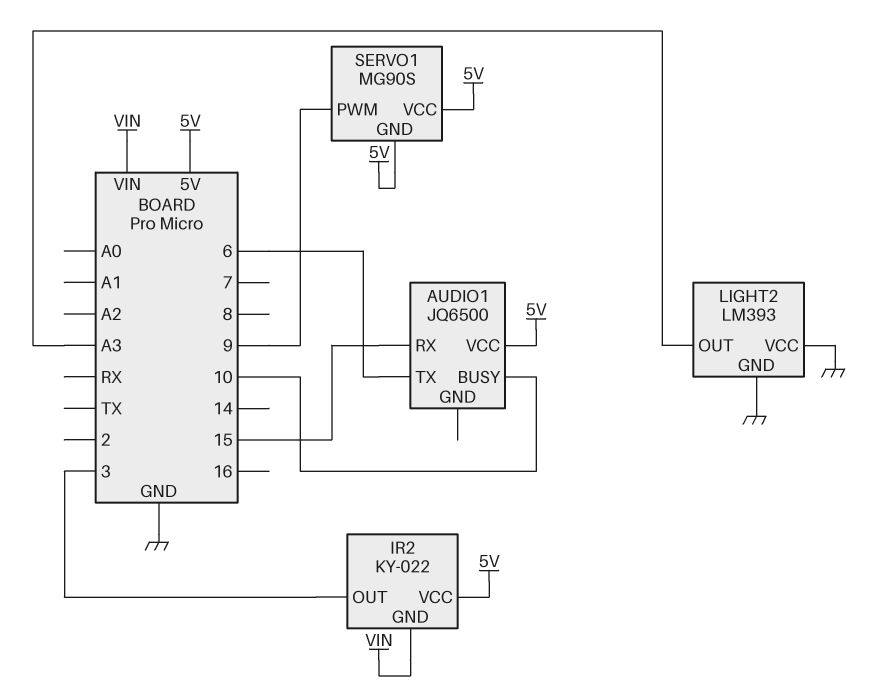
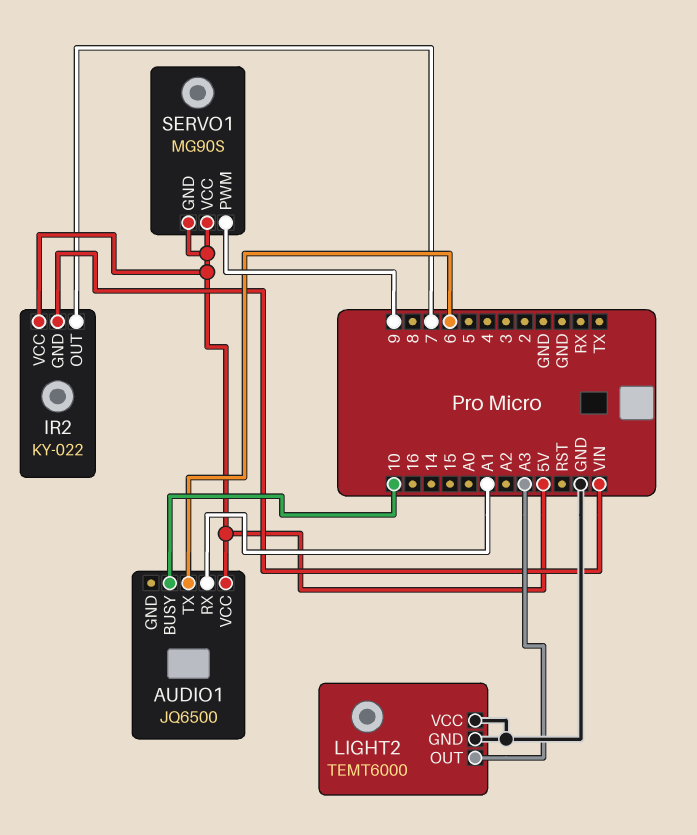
AUDIO1 pin RX: 15 -> A1
IR2 pin OUT: 3 -> 7
LIGHT2: LM393 -> TEMT6000

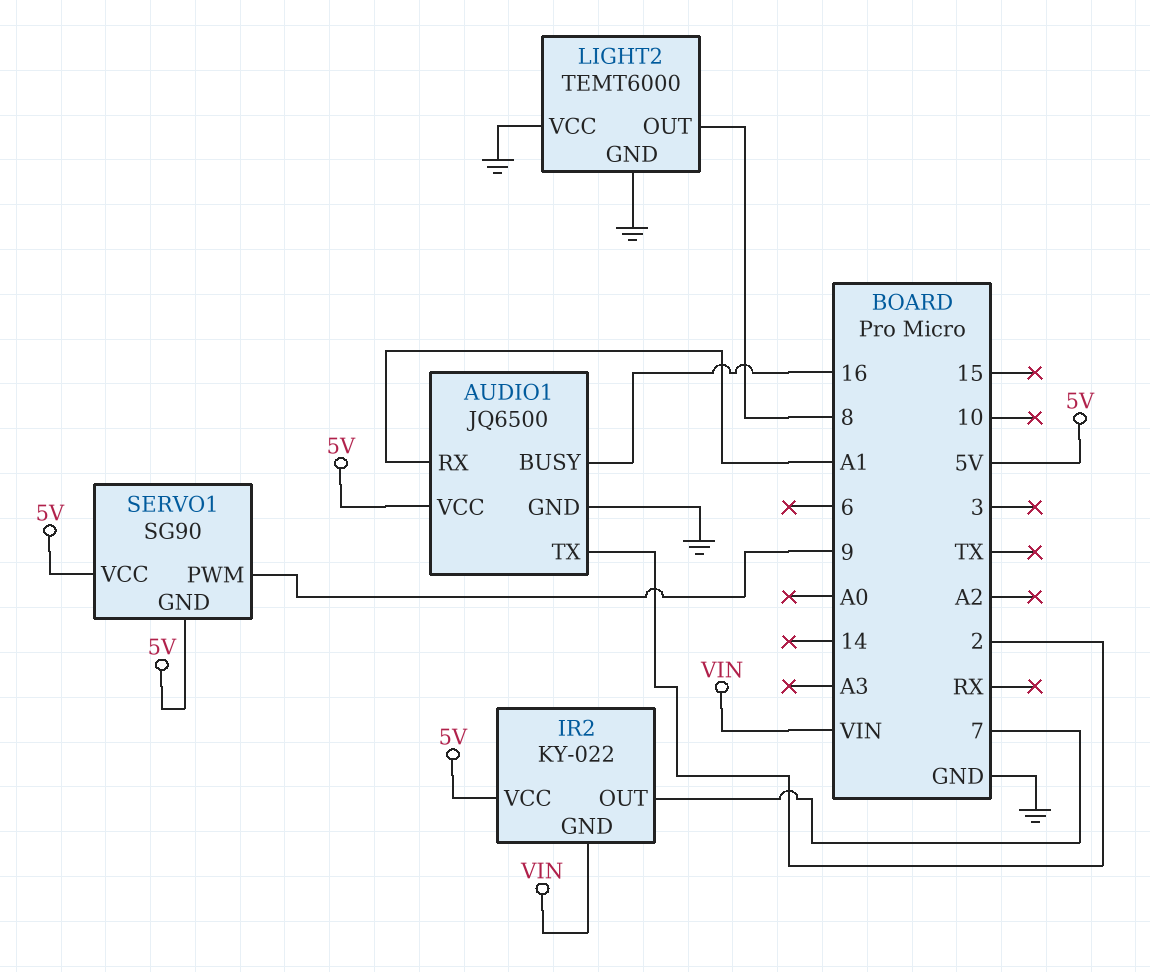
AUDIO1 pin BUSY: 10 -> 16
AUDIO1 pin GND: none -> GND
AUDIO1 pin TX: 6 -> 2
LIGHT2 pin OUT: A3 -> 8
SERVO1: MG90S -> SG90

